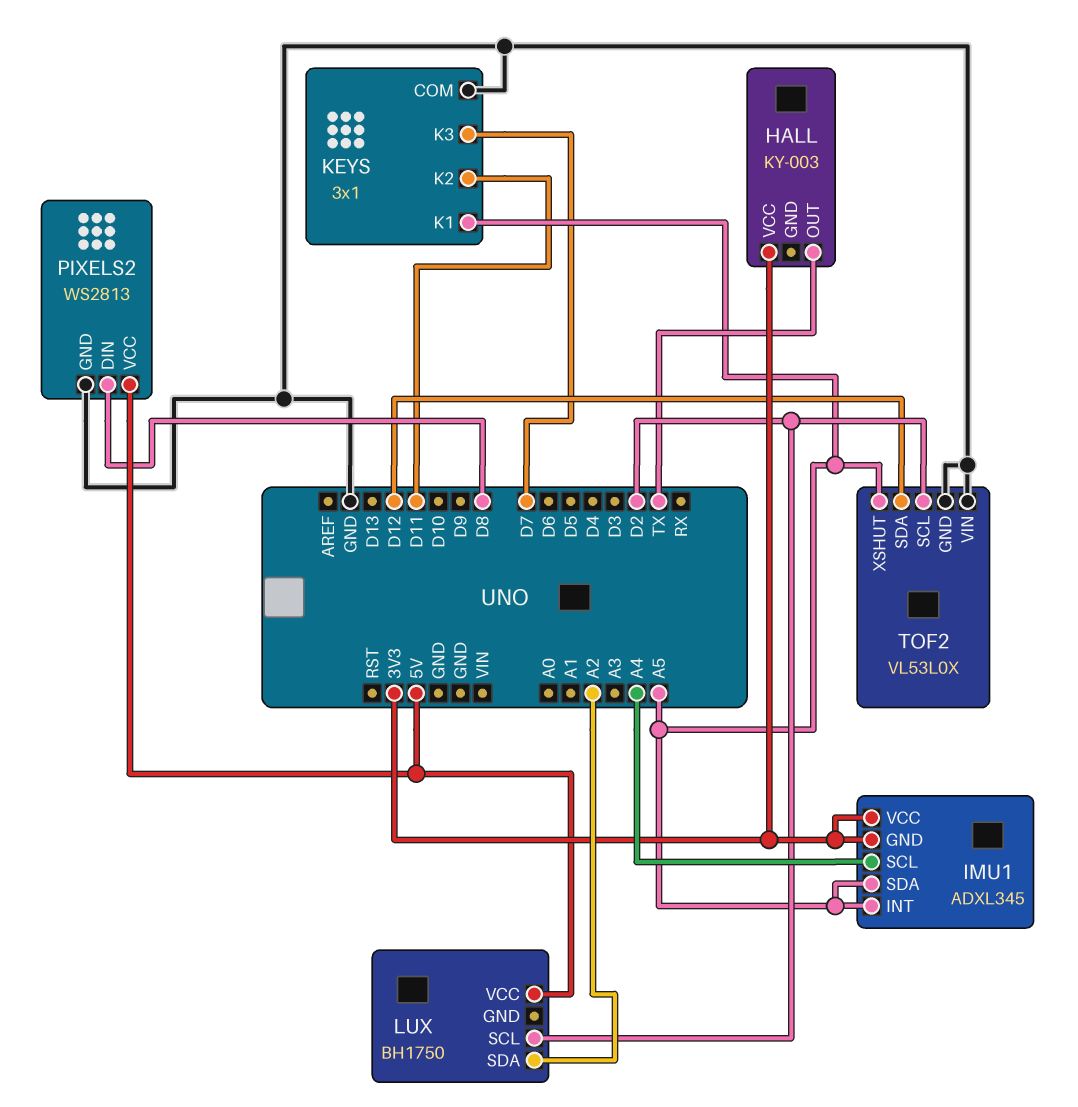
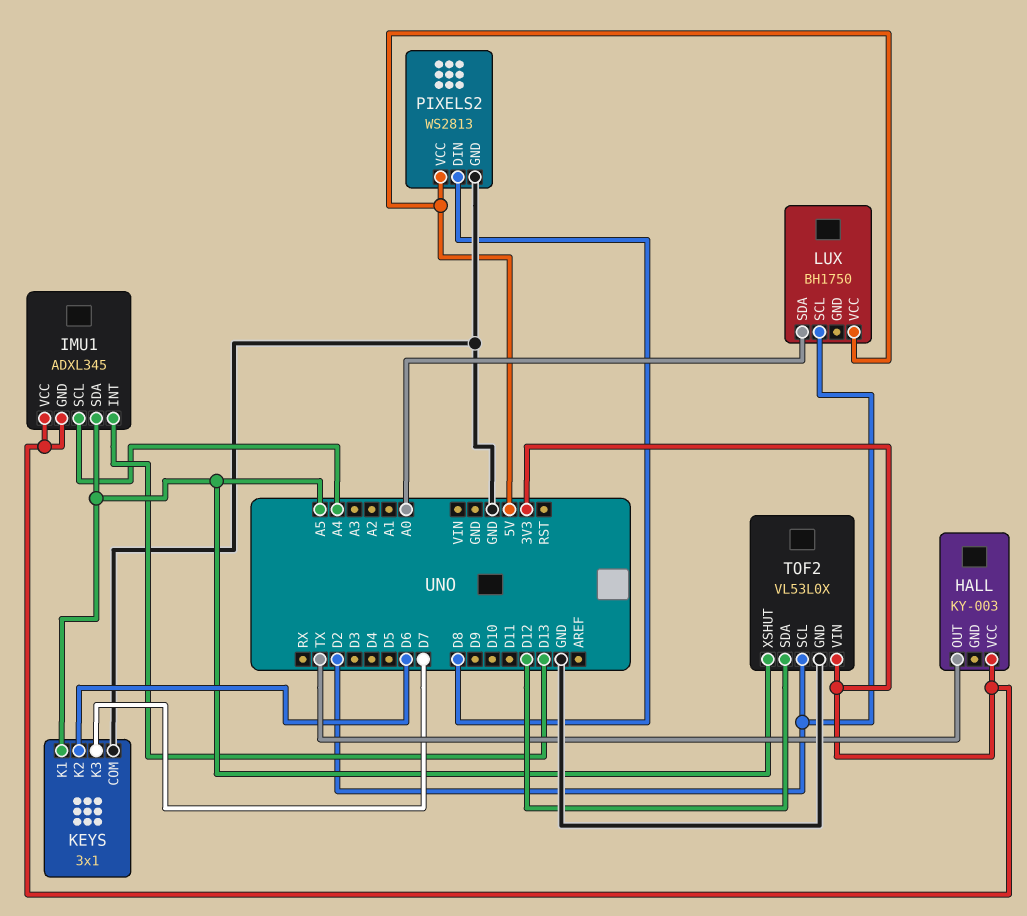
IMU1 pin INT: A5 -> D13
KEYS pin K2: D11 -> D6
LUX pin SDA: A2 -> A0
TOF2 pin VIN: GND -> 3V3

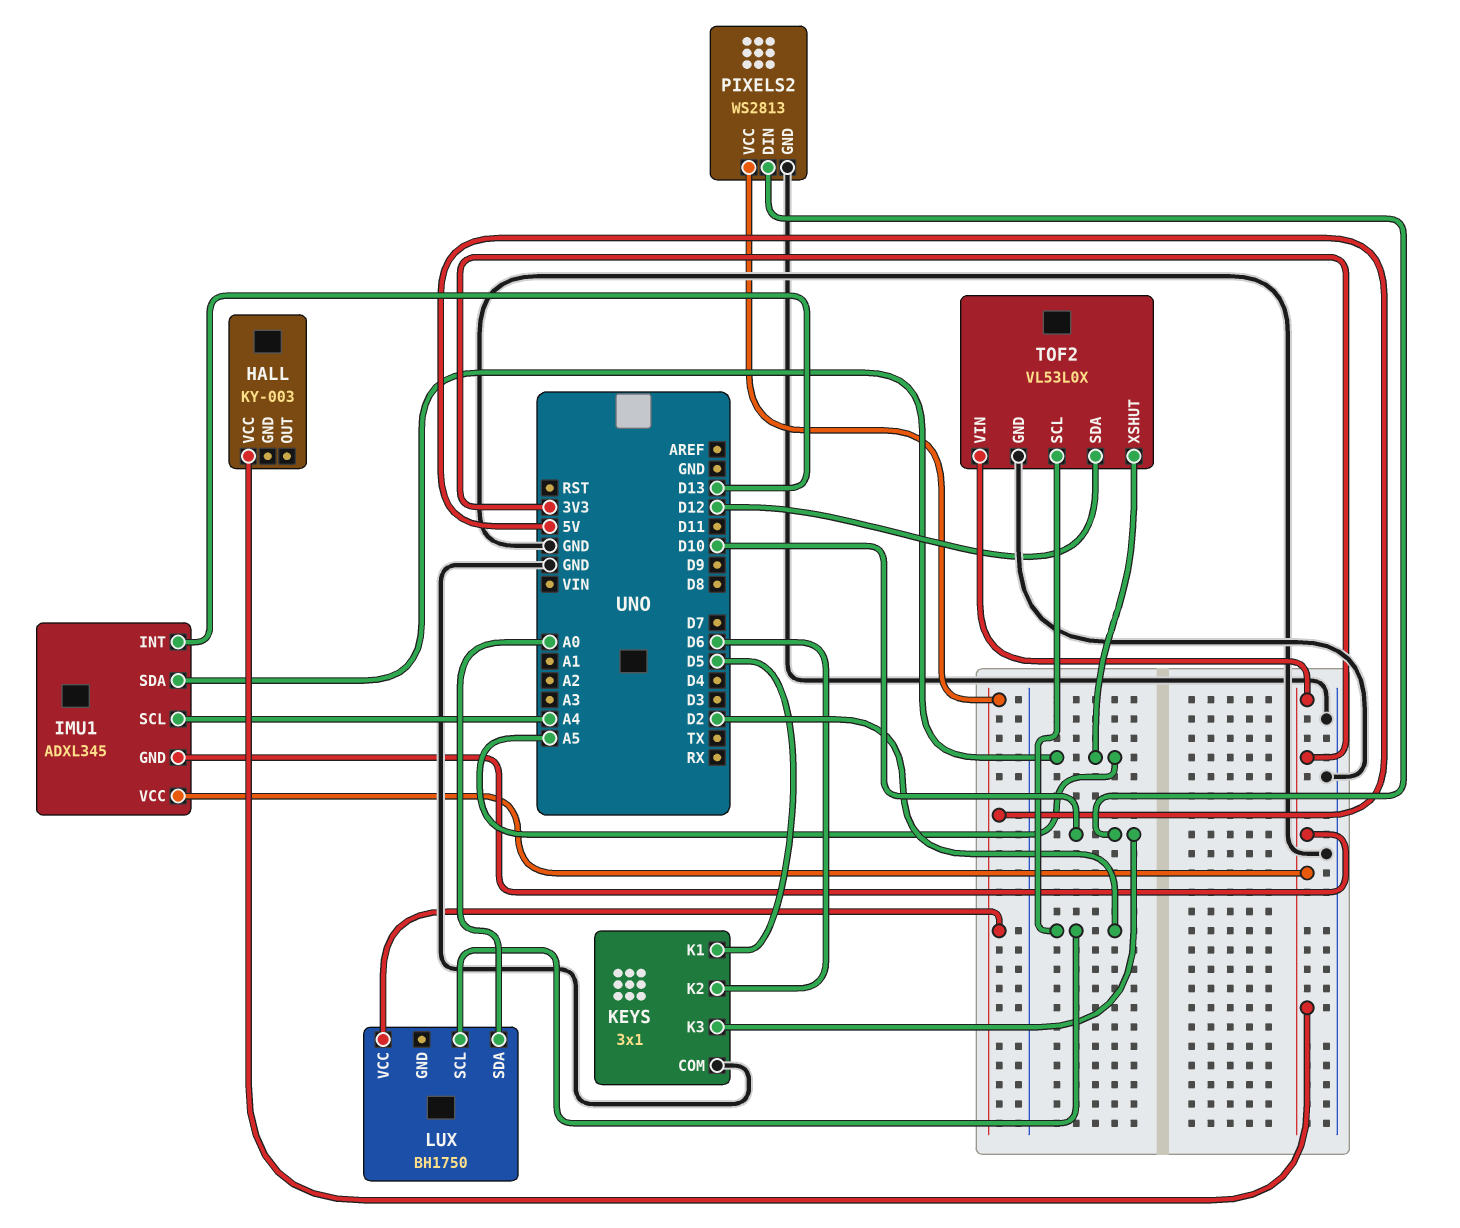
HALL pin OUT: TX -> none
KEYS pin K1: A5 -> D5
KEYS pin K3: D7 -> D10
PIXELS2 pin DIN: D8 -> D10

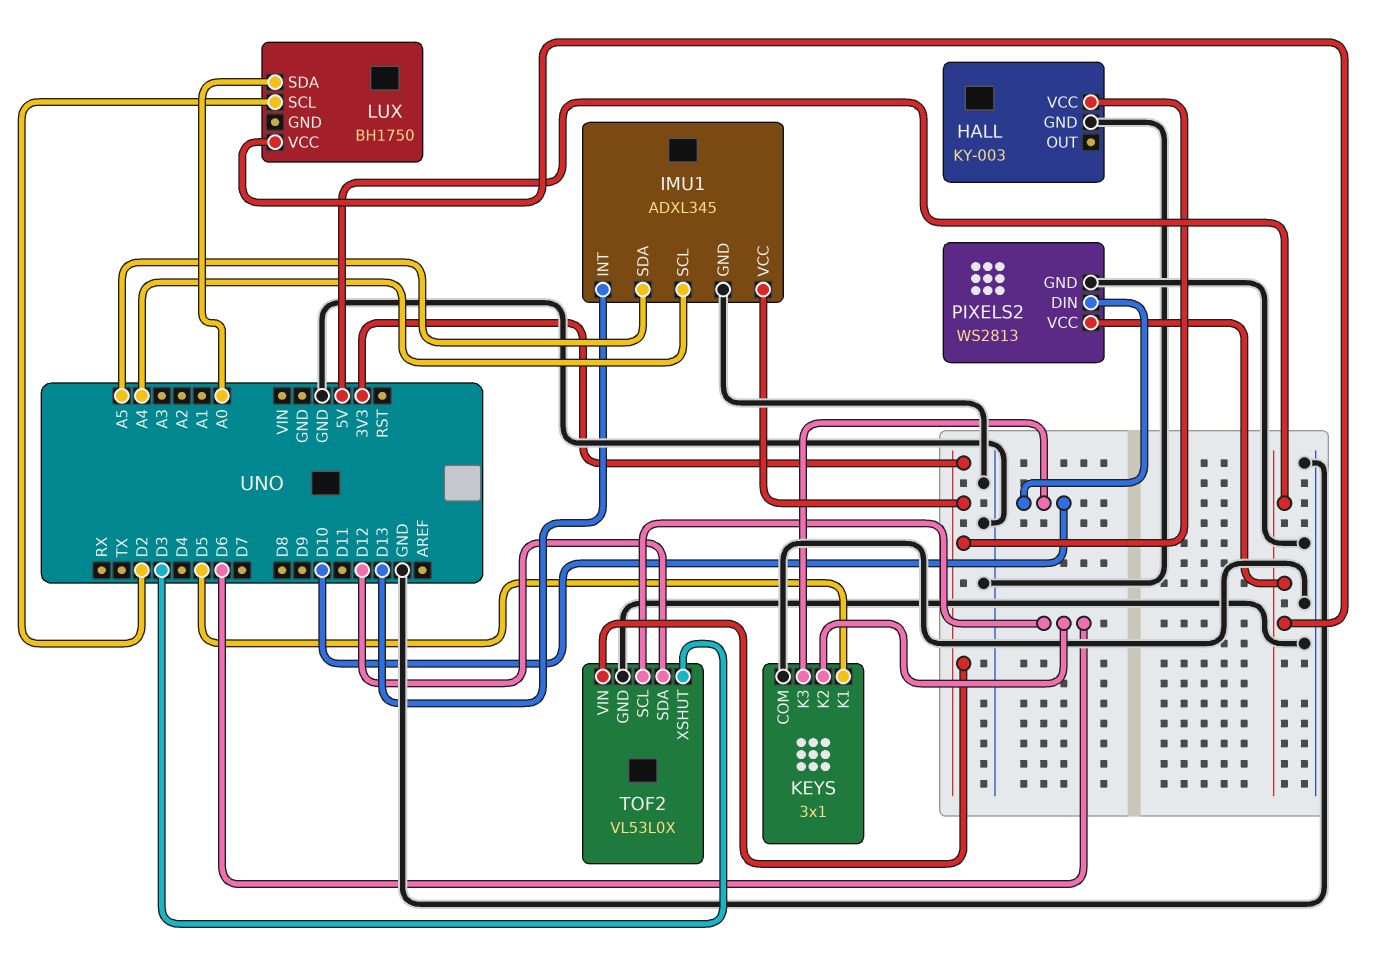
HALL pin GND: none -> GND
IMU1 pin GND: 3V3 -> GND
TOF2 pin SCL: D2 -> D6
TOF2 pin XSHUT: A5 -> D3

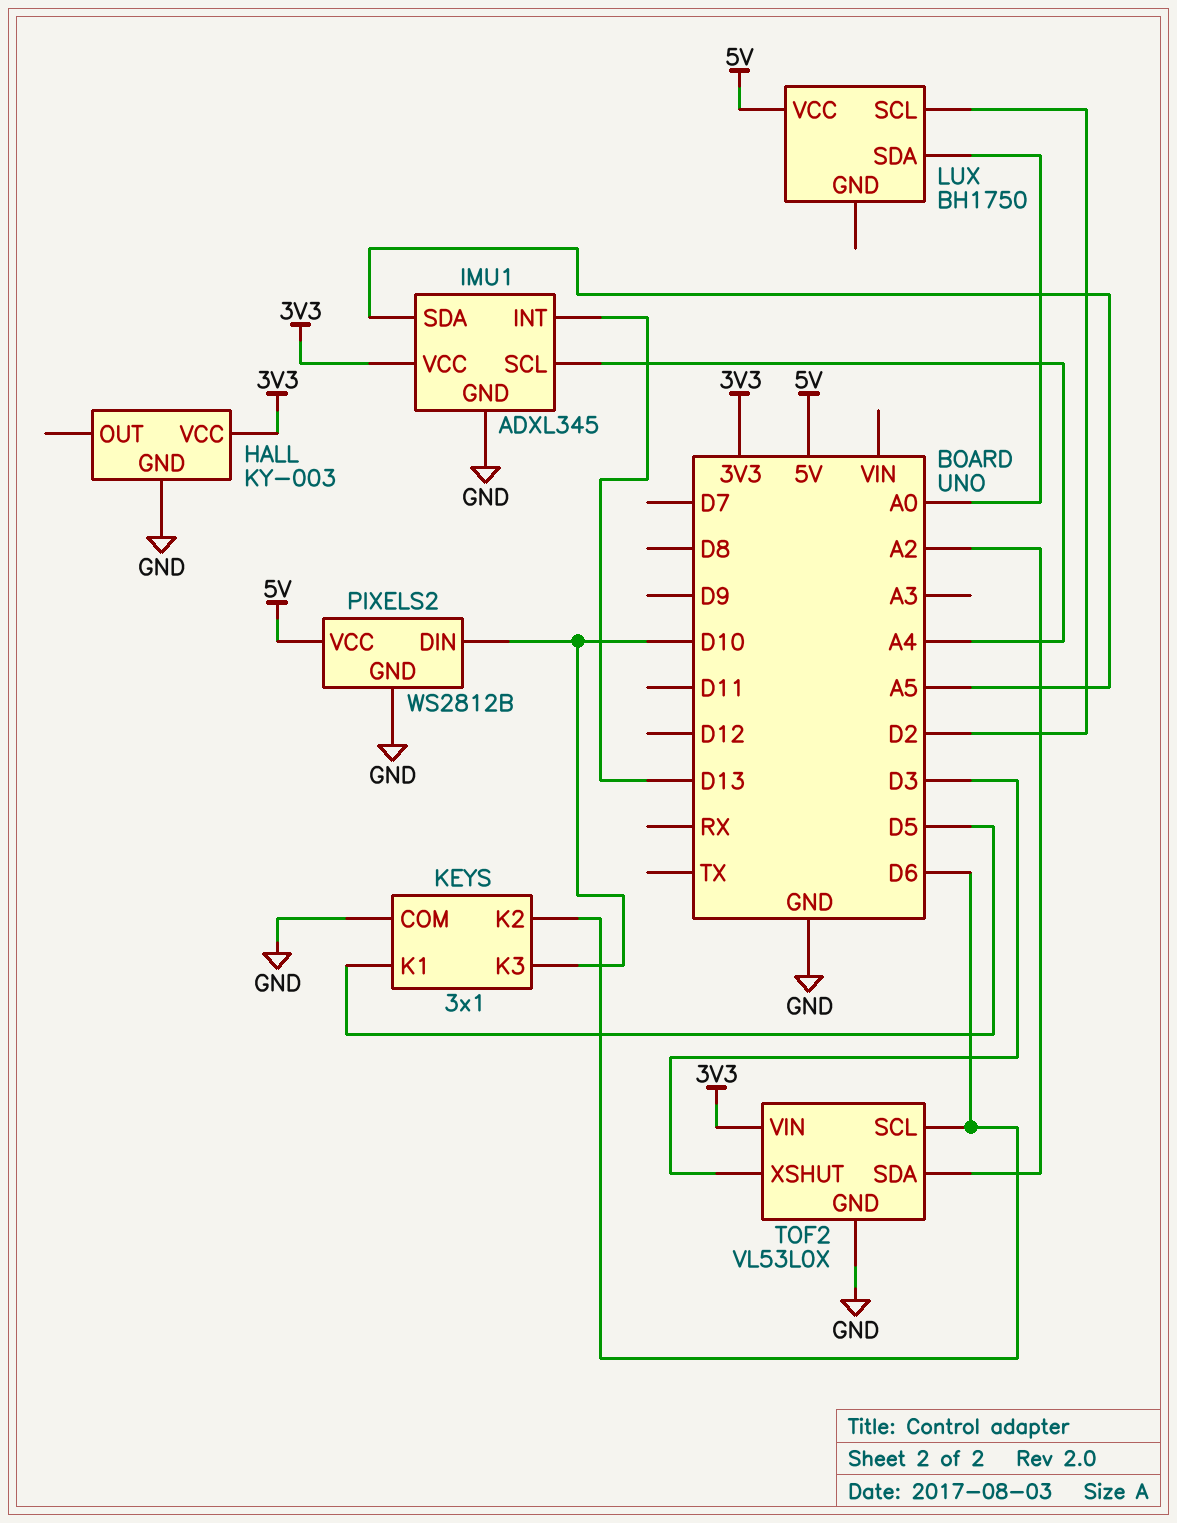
PIXELS2: WS2813 -> WS2812B
TOF2 pin SDA: D12 -> A2

